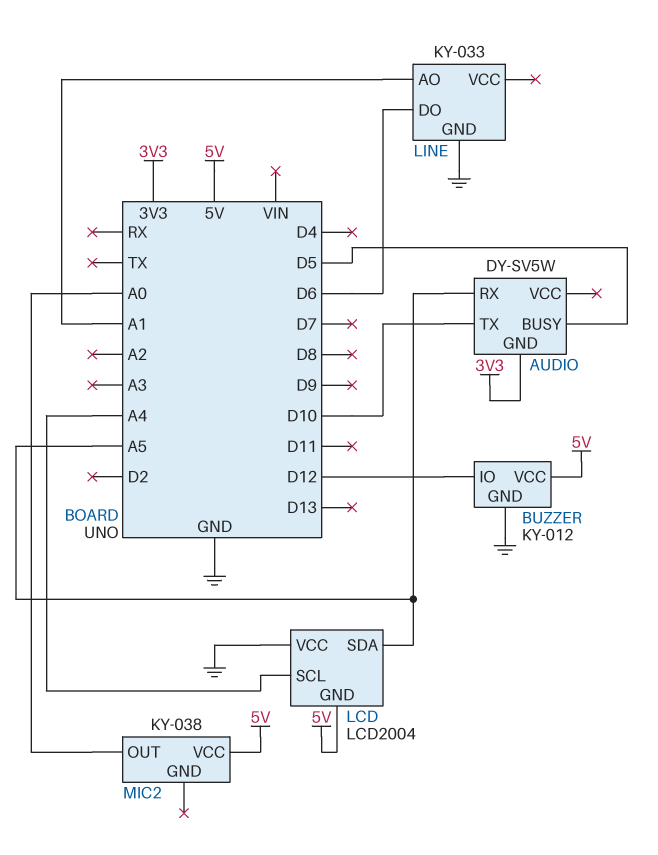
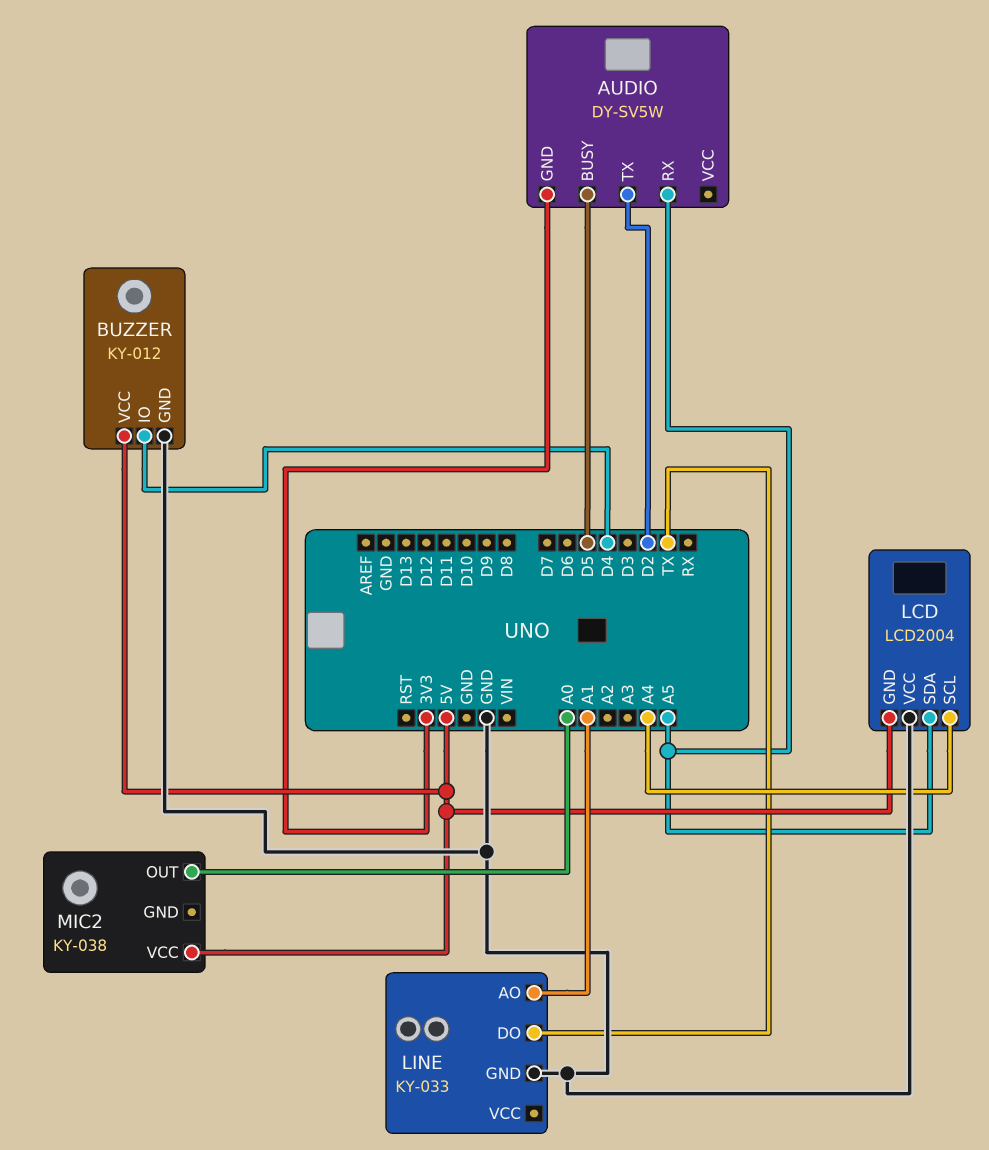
AUDIO pin TX: D10 -> D2
BUZZER pin IO: D12 -> D4
LINE pin DO: D6 -> TX

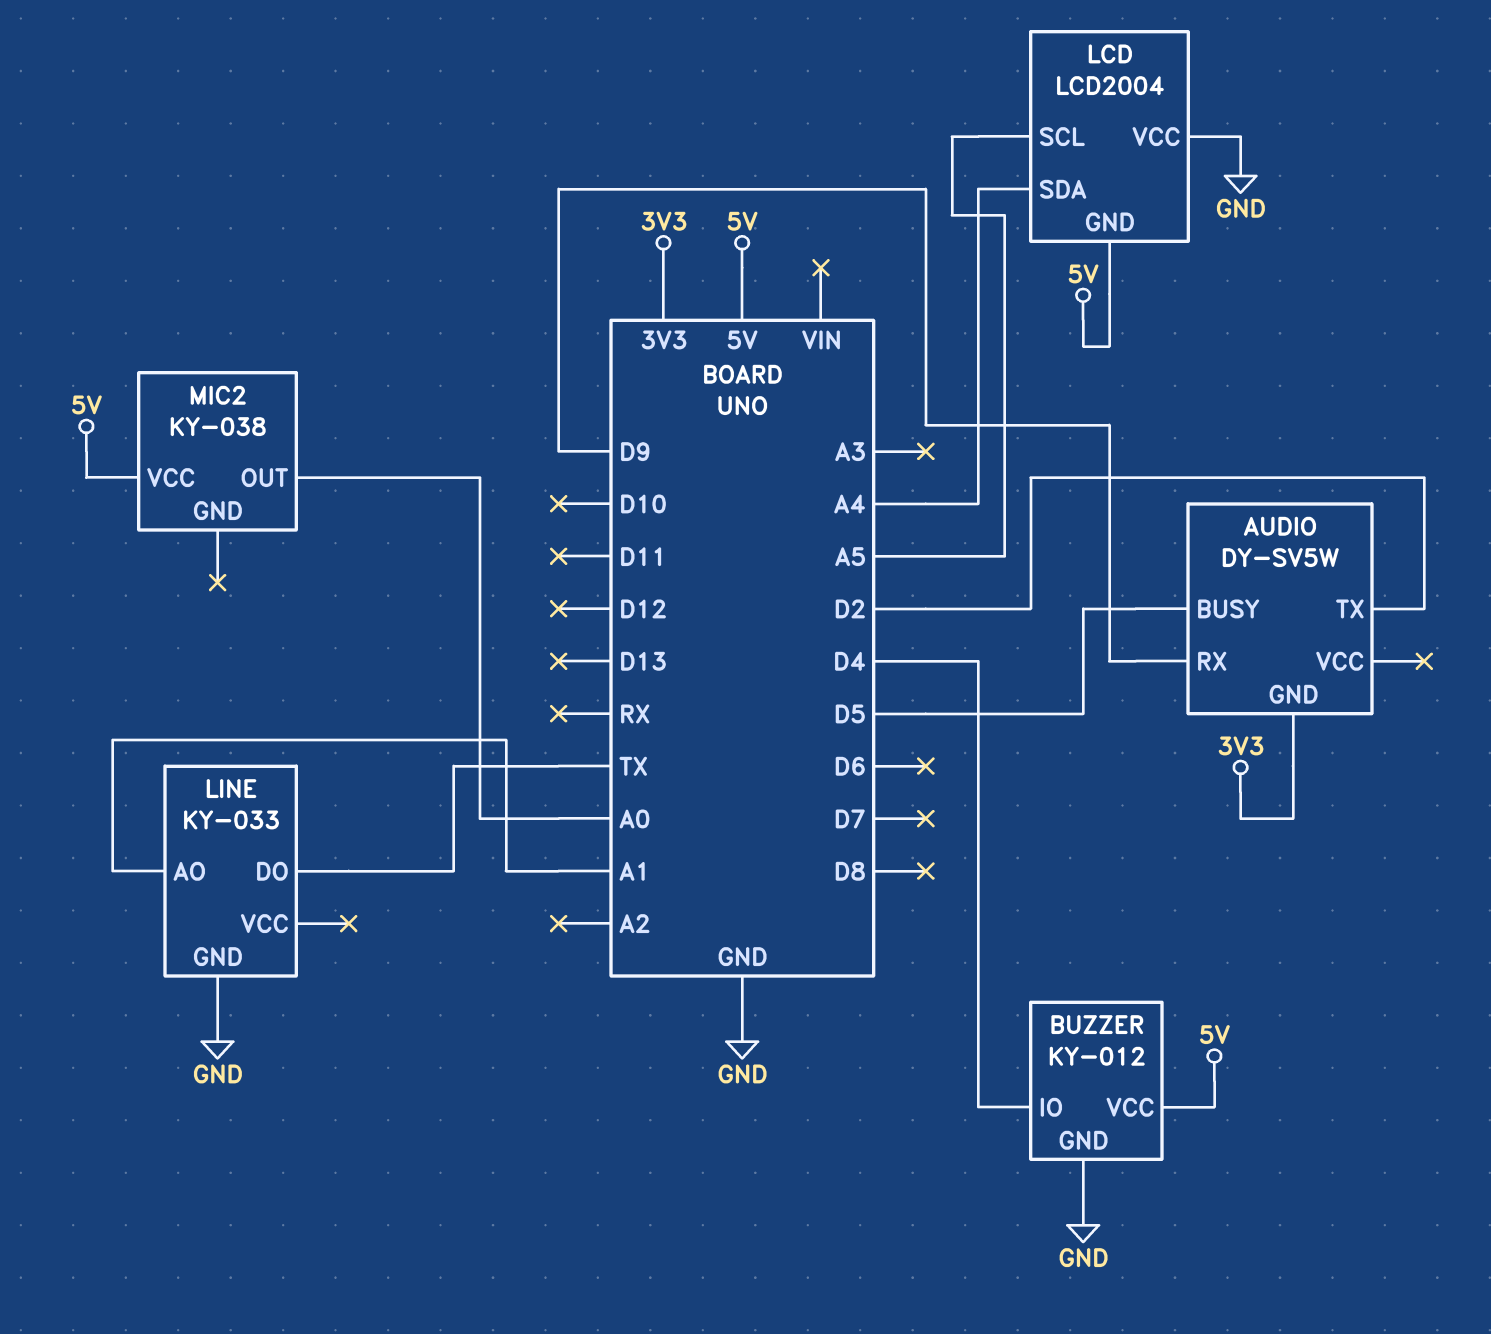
AUDIO pin RX: A5 -> D9
LCD pin SCL: A4 -> A5
LCD pin SDA: A5 -> A4

